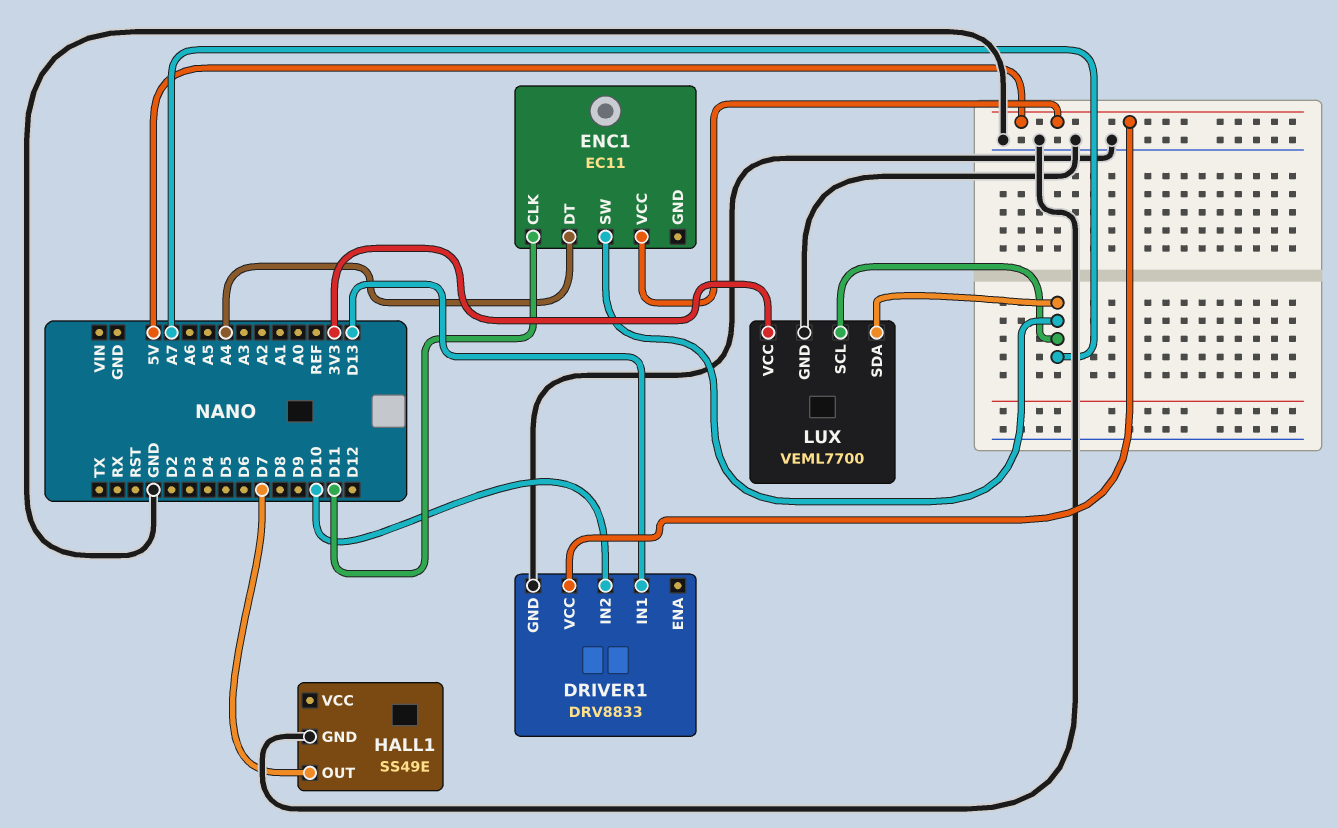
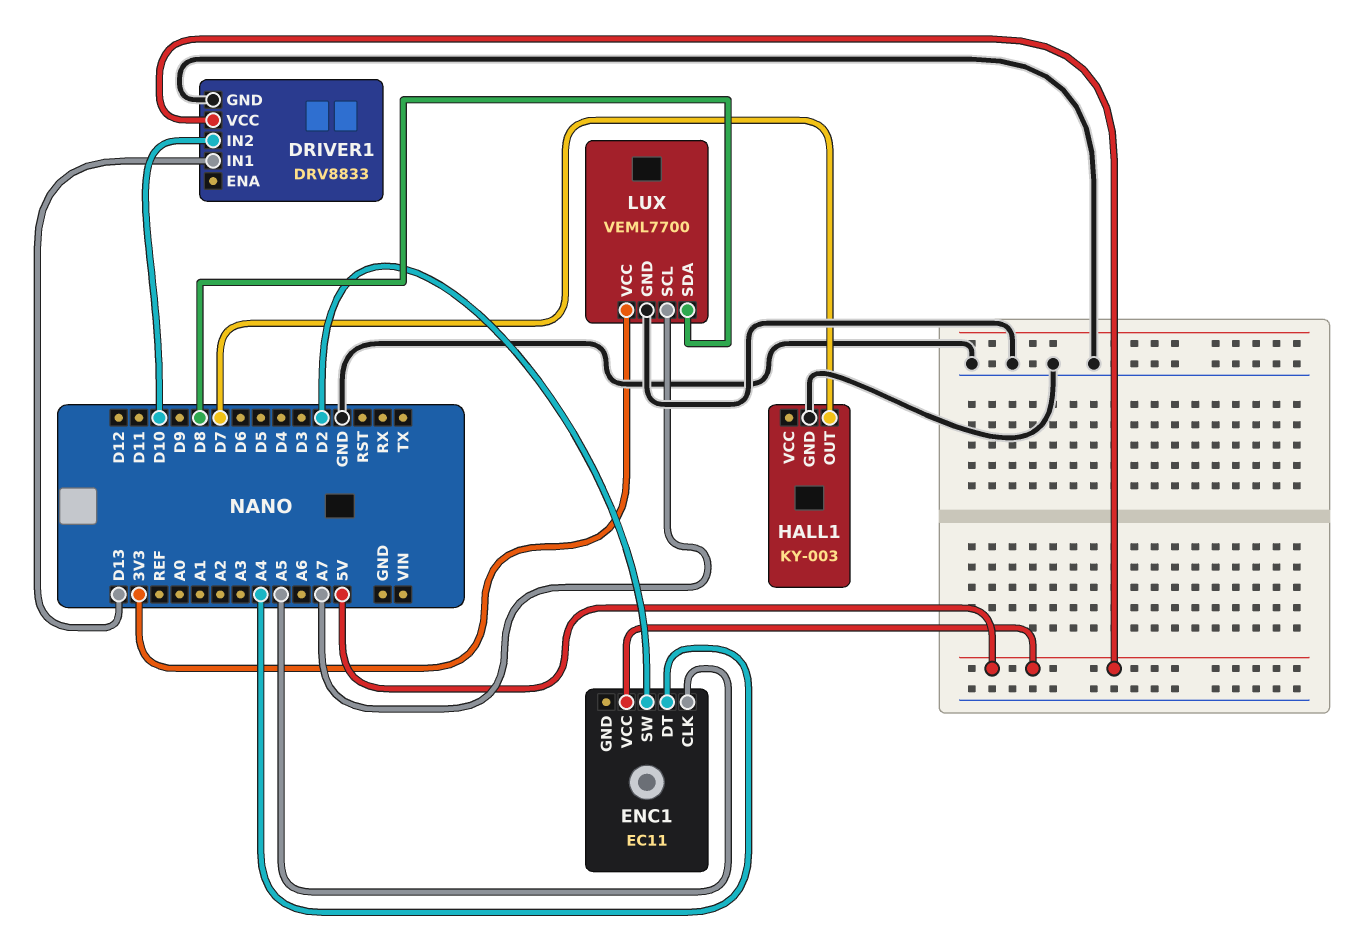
ENC1 pin CLK: D11 -> A5
ENC1 pin SW: A7 -> D2
HALL1: SS49E -> KY-003
LUX pin SDA: A7 -> D8

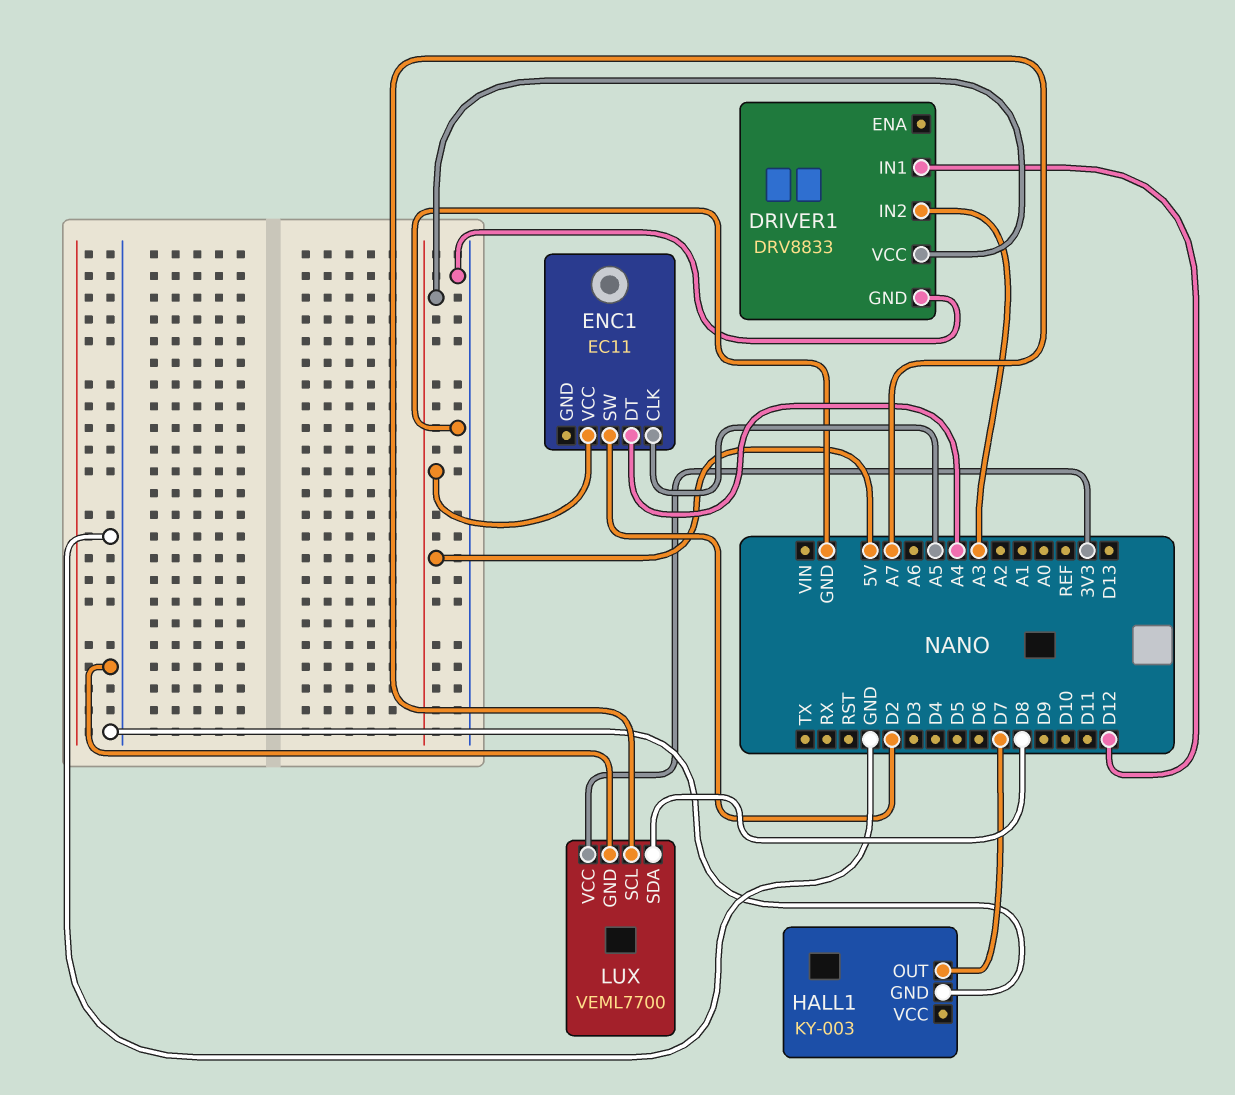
DRIVER1 pin IN1: D13 -> D12
DRIVER1 pin IN2: D10 -> A3

